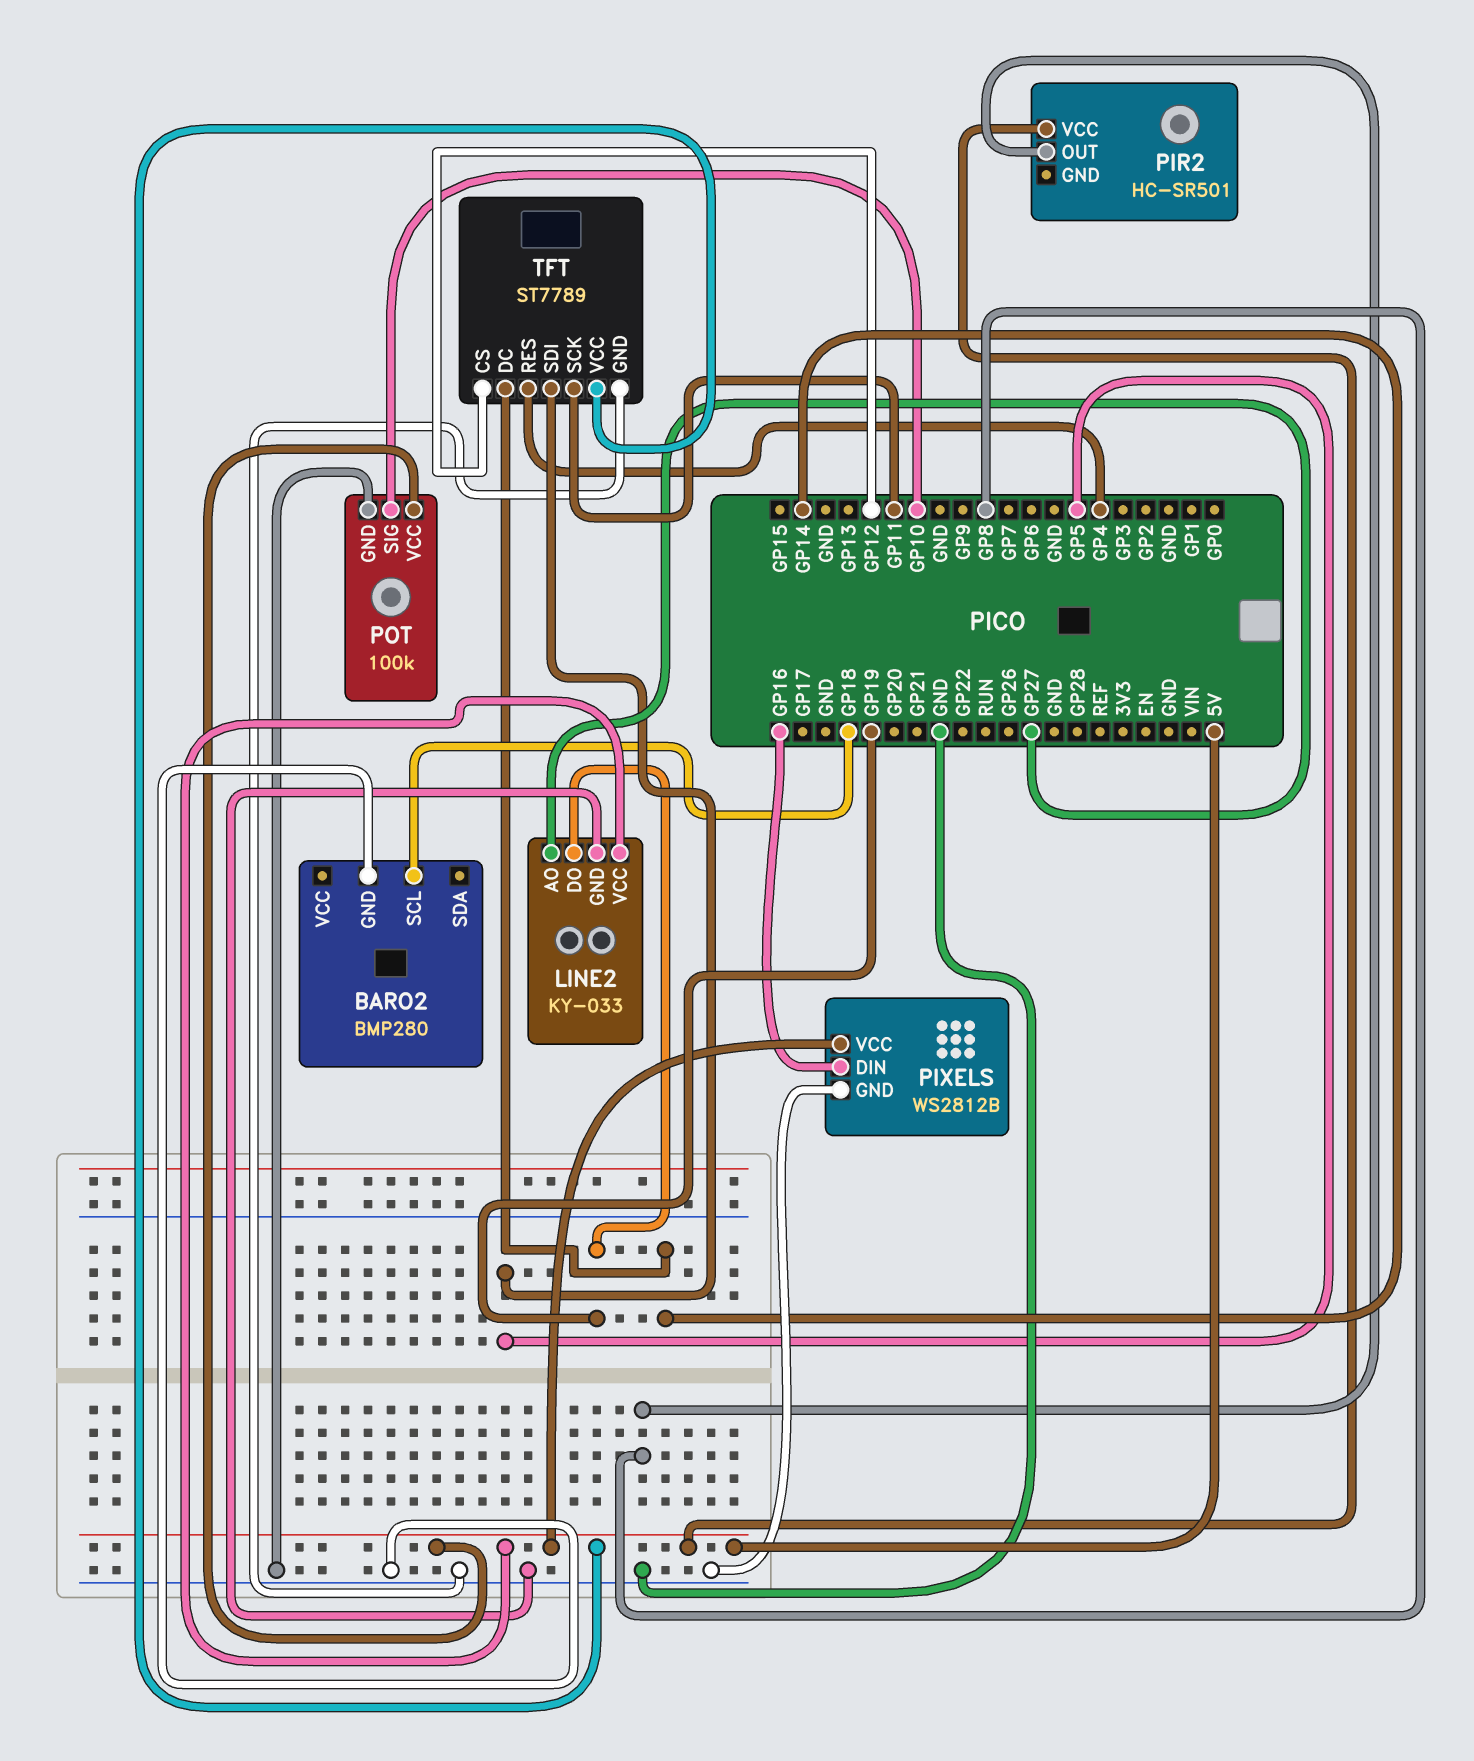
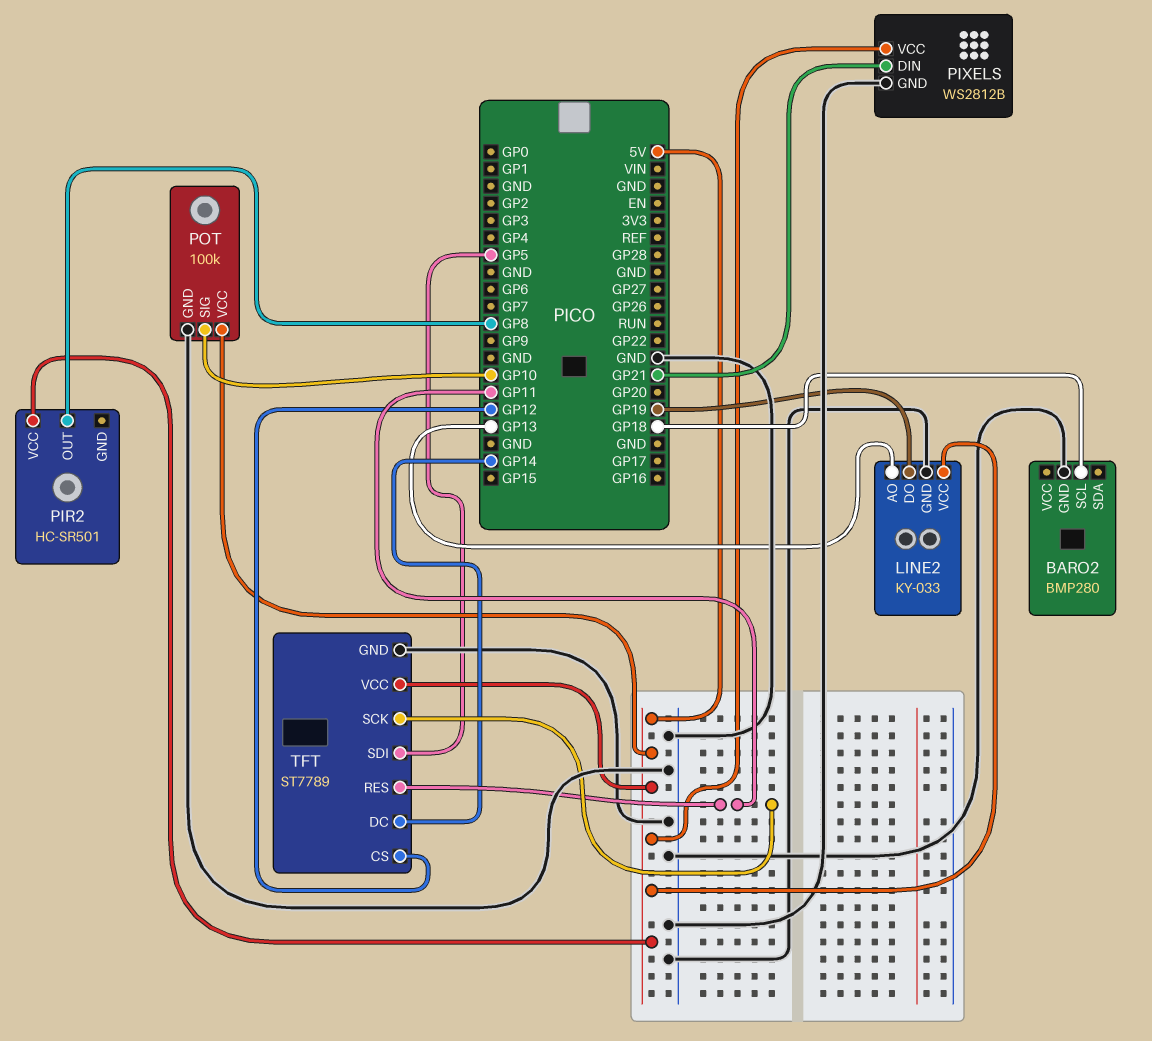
LINE2 pin AO: GP27 -> GP13
PIXELS pin DIN: GP16 -> GP21
TFT pin RES: GP4 -> GP11

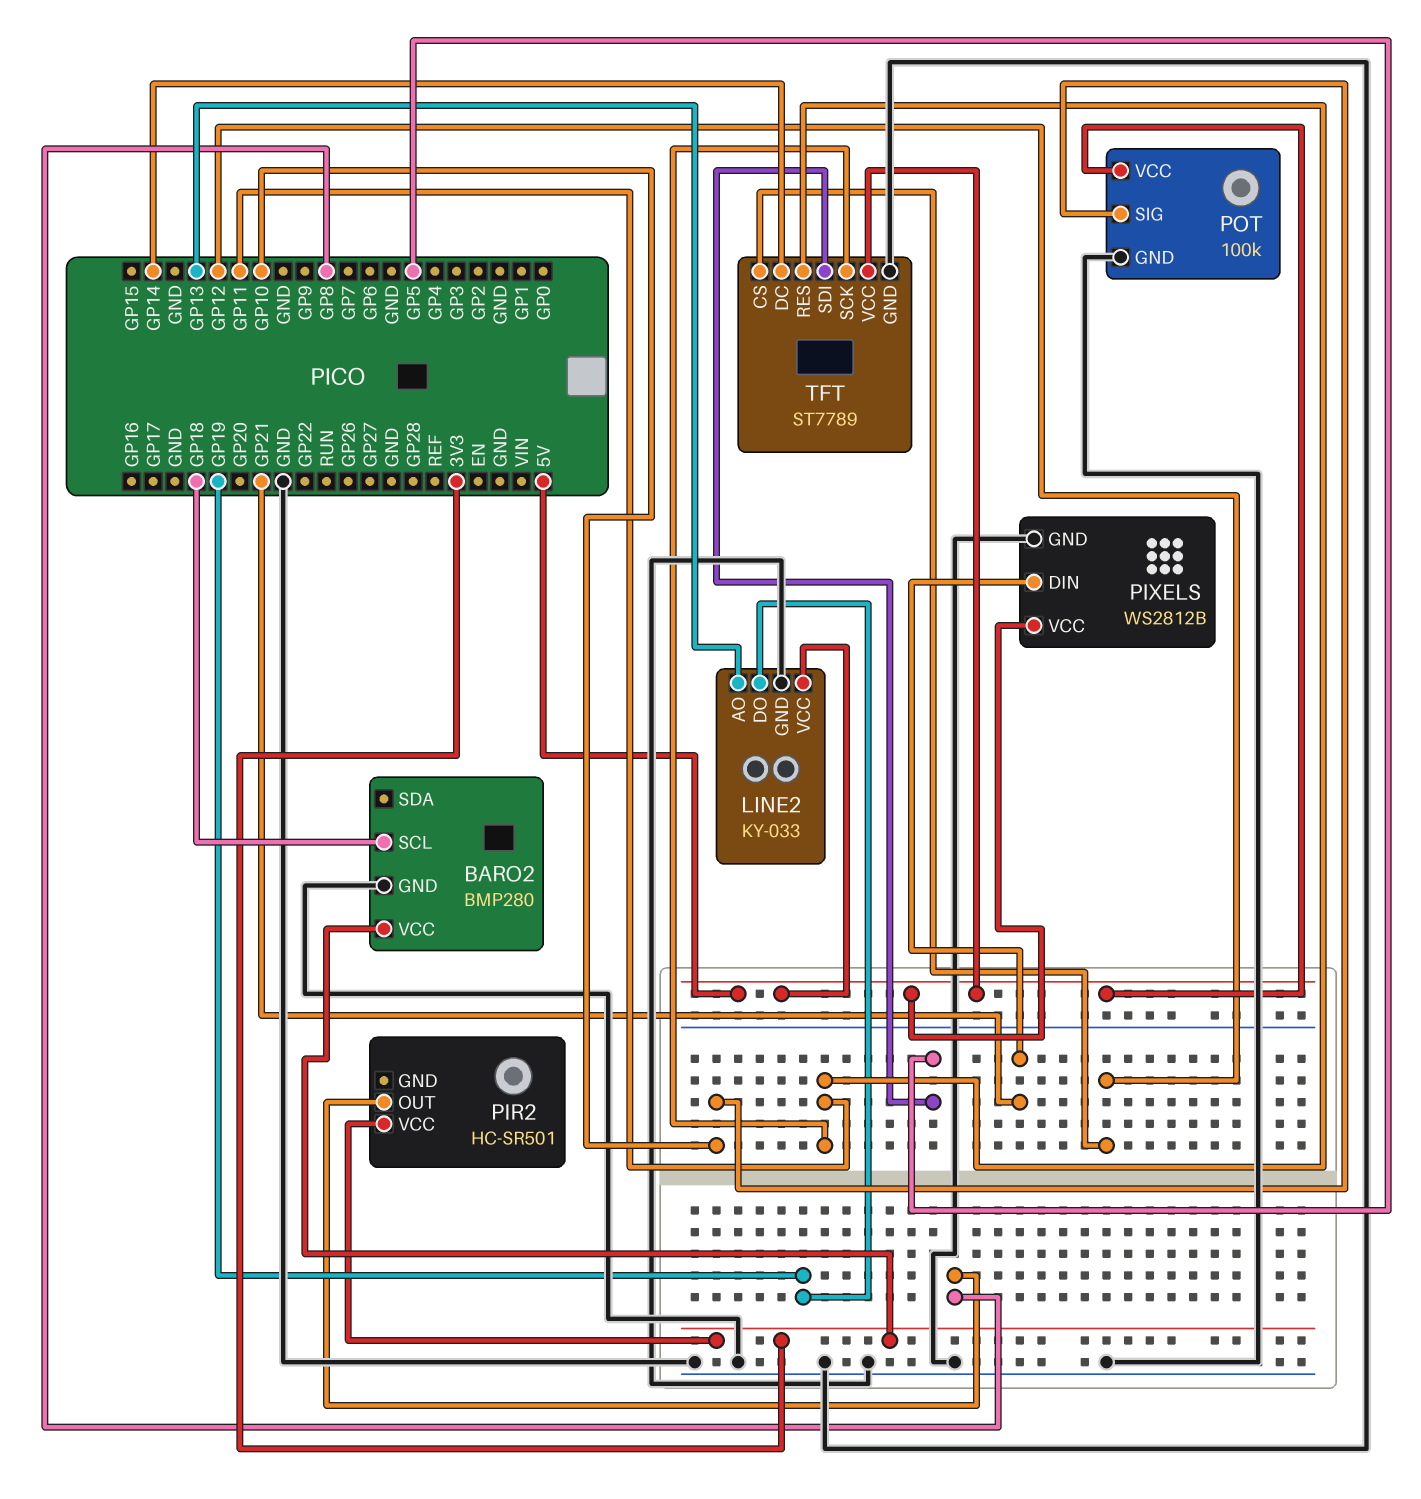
BARO2 pin VCC: none -> 3V3
PIR2 pin VCC: 5V -> 3V3

